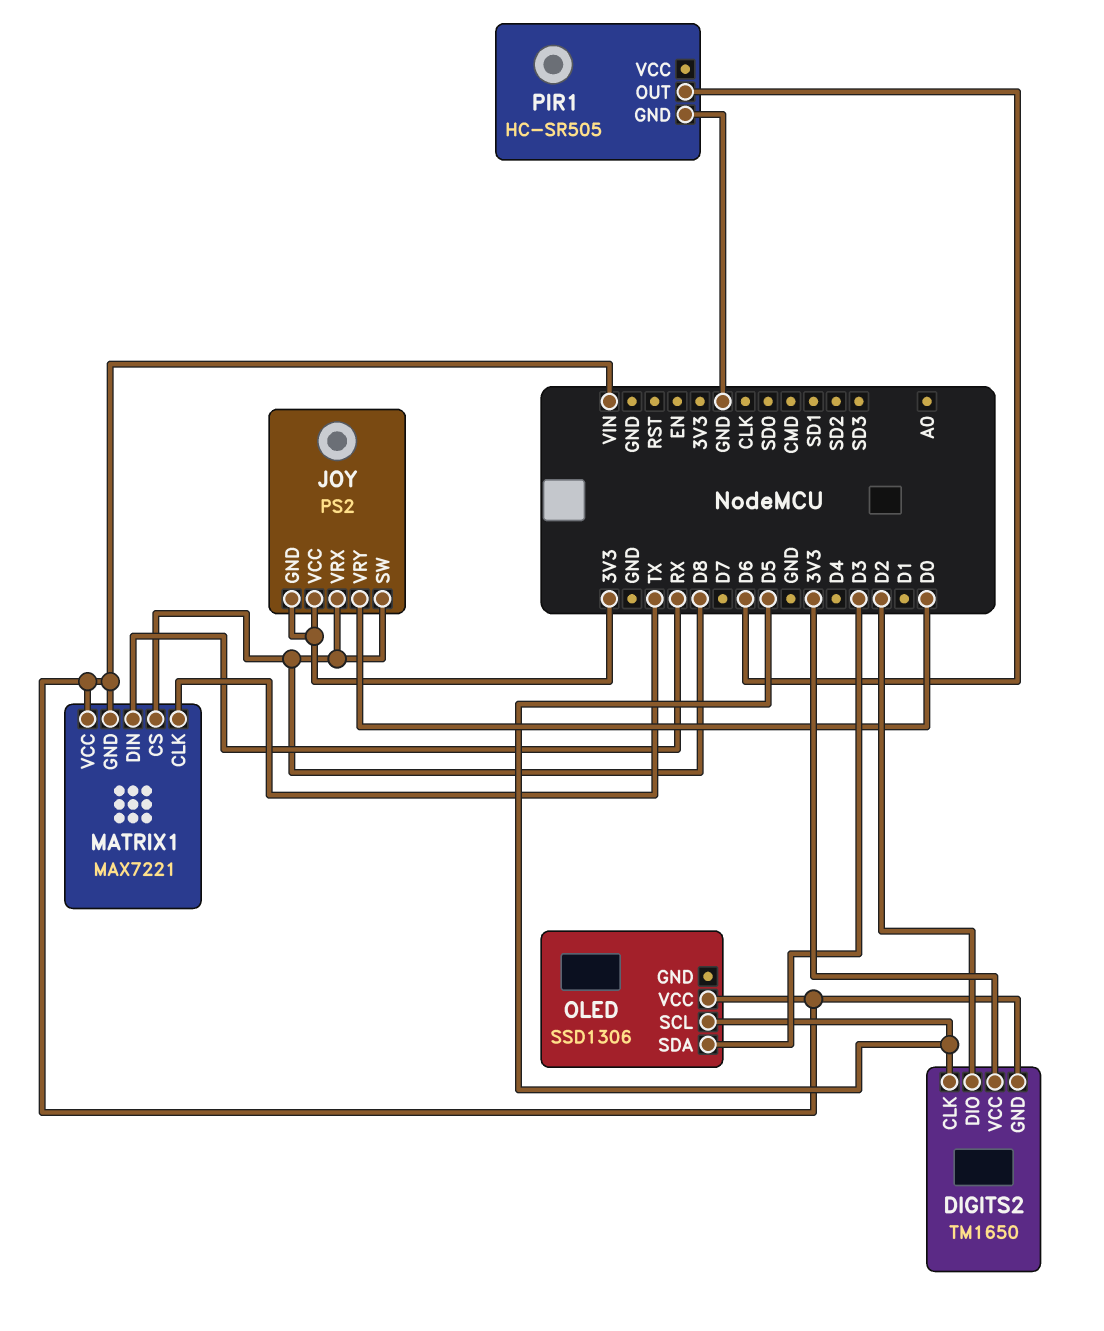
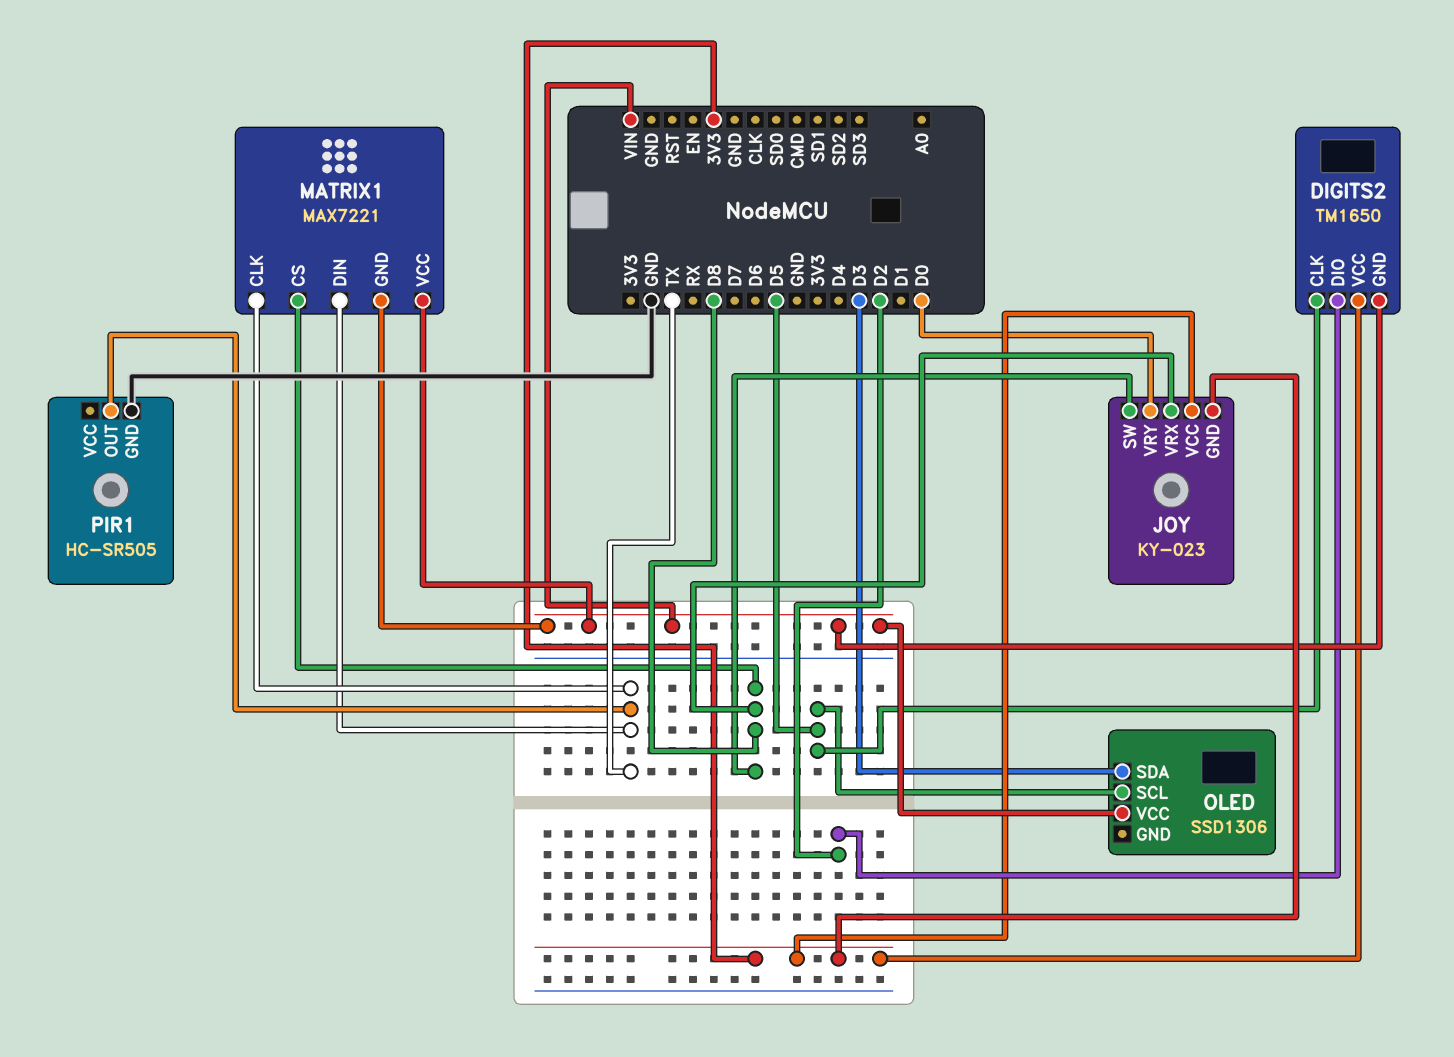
JOY: PS2 -> KY-023
MATRIX1 pin DIN: RX -> TX
PIR1 pin OUT: D6 -> TX

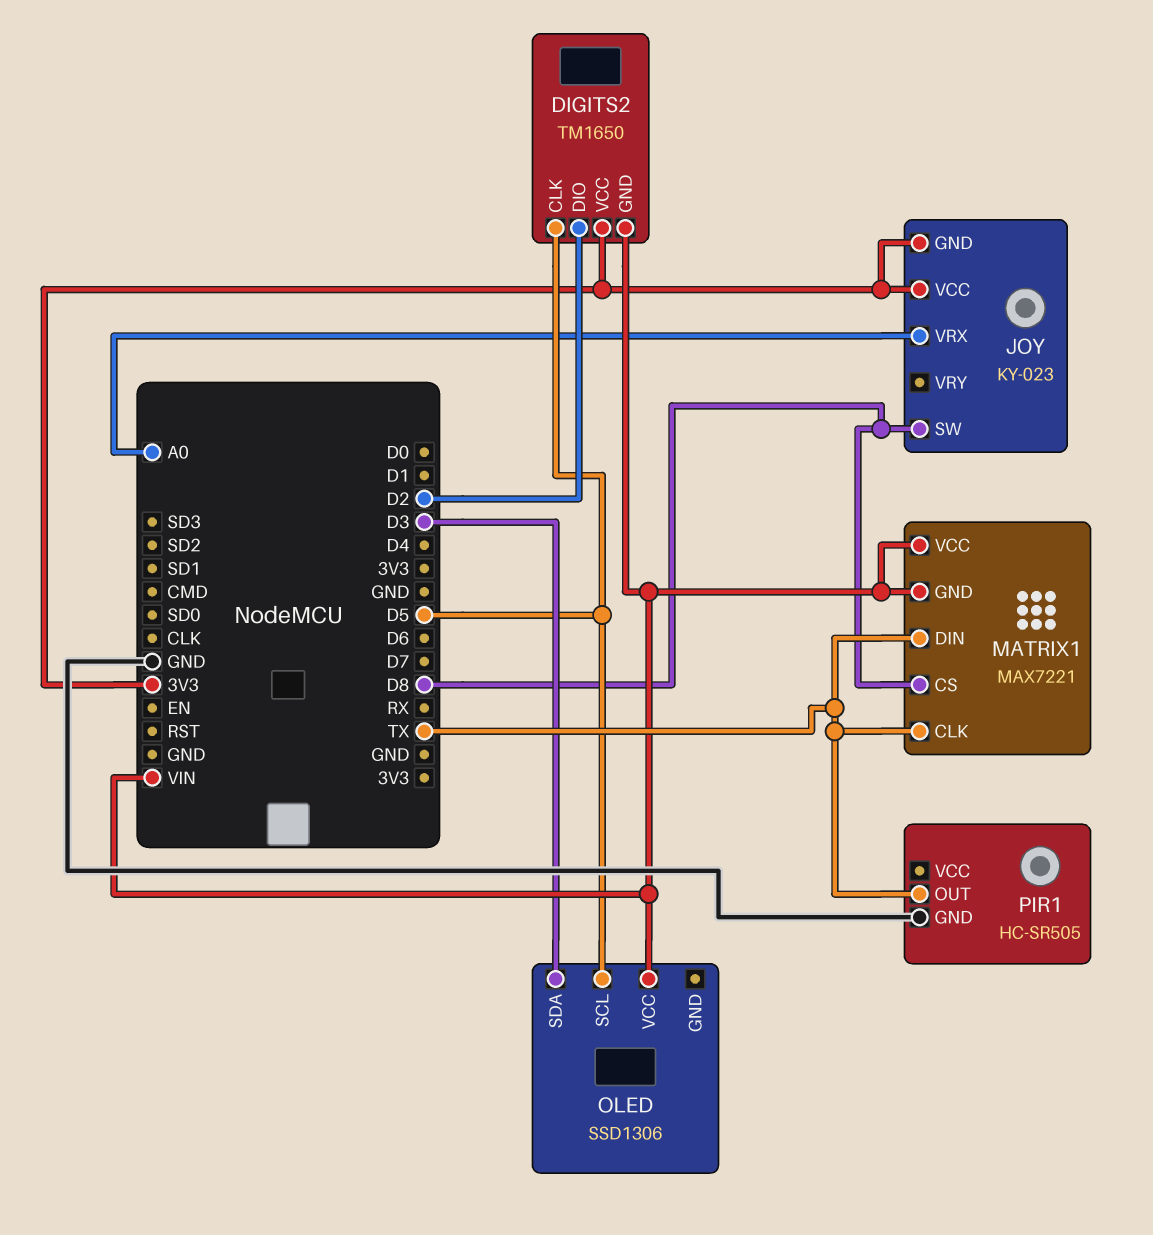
JOY pin VRX: D8 -> A0
JOY pin VRY: D0 -> none

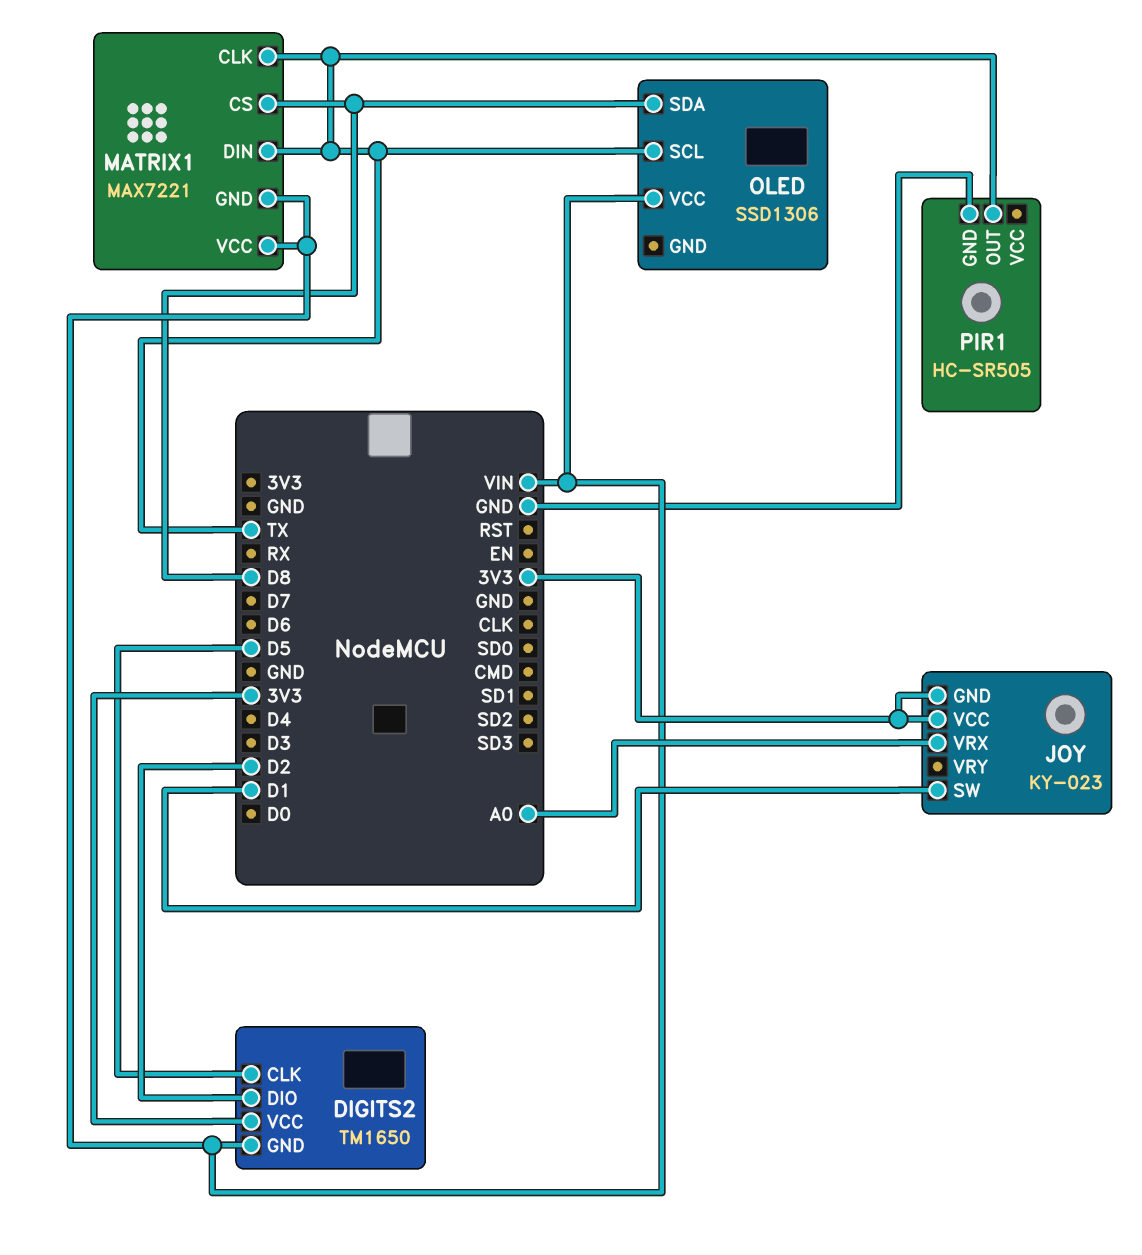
JOY pin SW: D8 -> D1
OLED pin SCL: D5 -> TX
OLED pin SDA: D3 -> D8

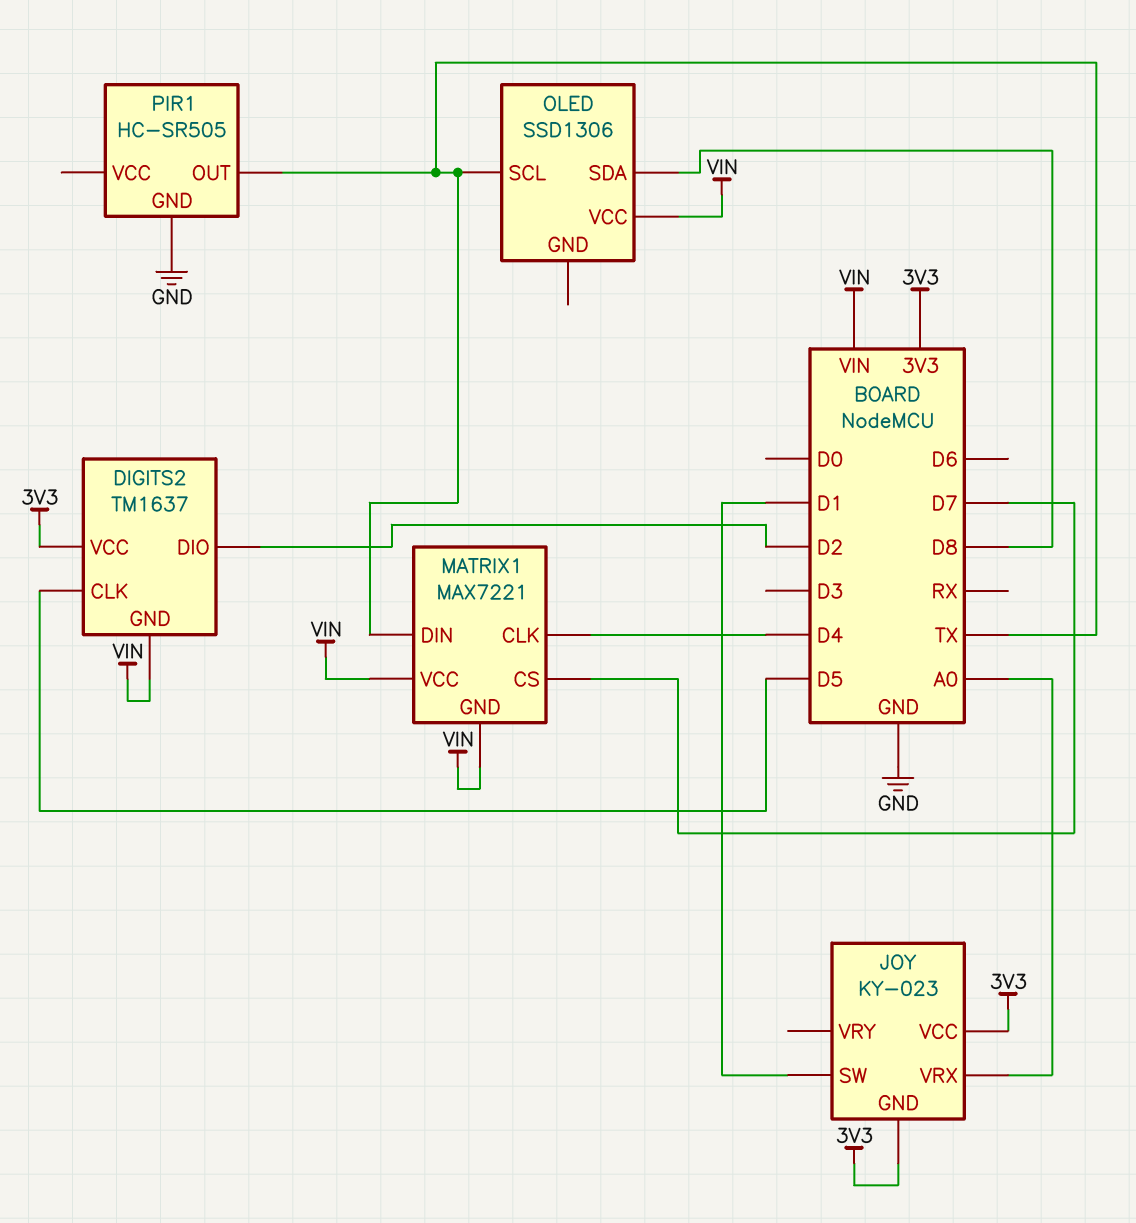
DIGITS2: TM1650 -> TM1637
MATRIX1 pin CLK: TX -> D4
MATRIX1 pin CS: D8 -> D7

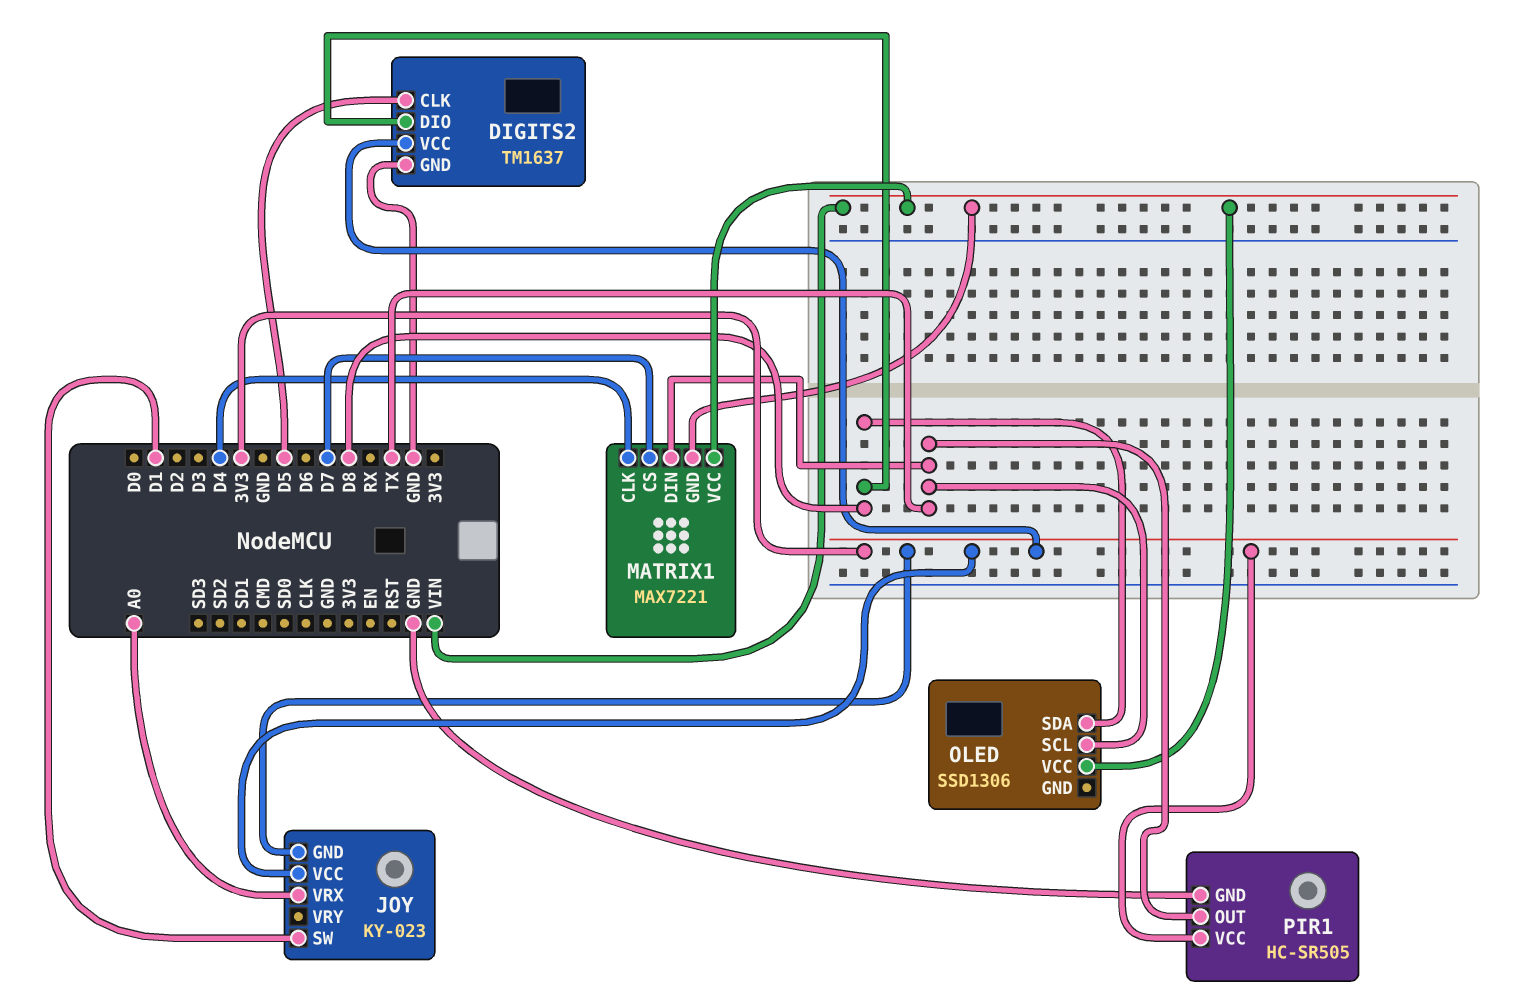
DIGITS2 pin DIO: D2 -> D8
DIGITS2 pin GND: VIN -> GND
PIR1 pin VCC: none -> 3V3

